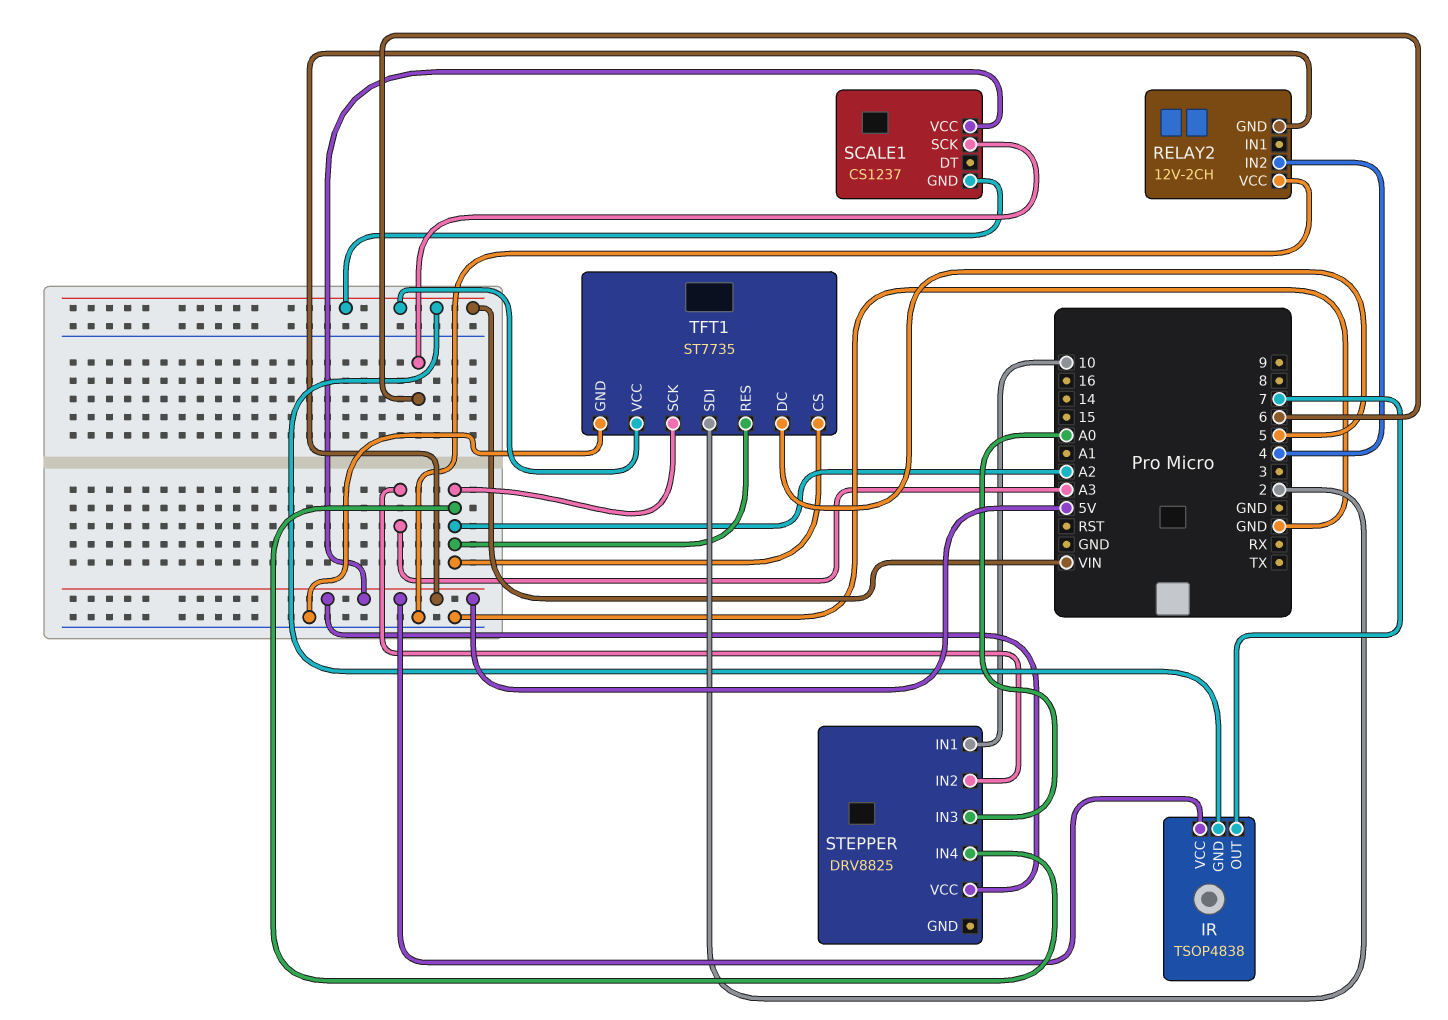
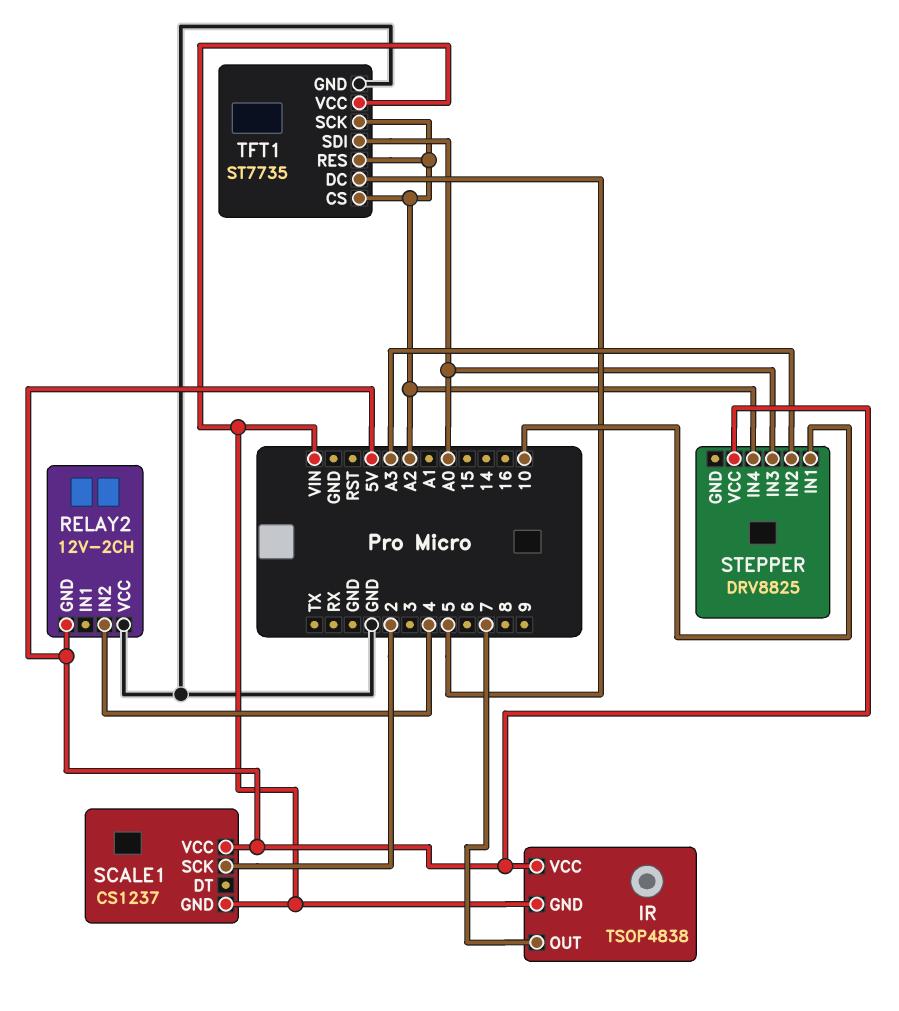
SCALE1 pin SCK: 6 -> 2
TFT1 pin SDI: 2 -> A0

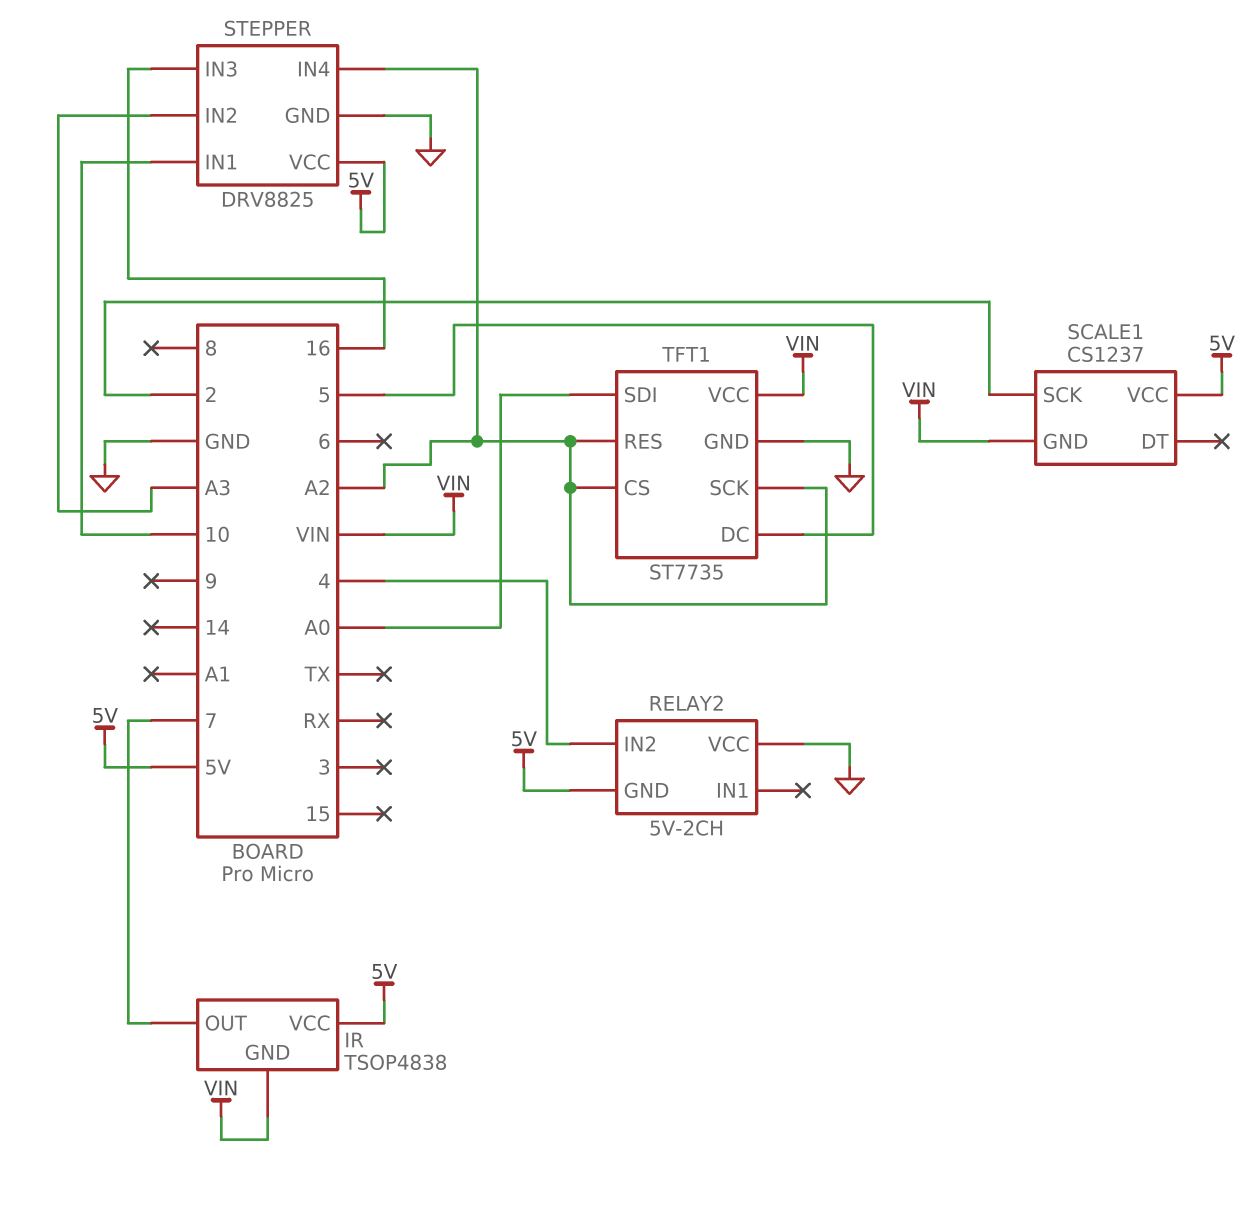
RELAY2: 12V-2CH -> 5V-2CH
STEPPER pin GND: none -> GND
STEPPER pin IN3: A0 -> 16

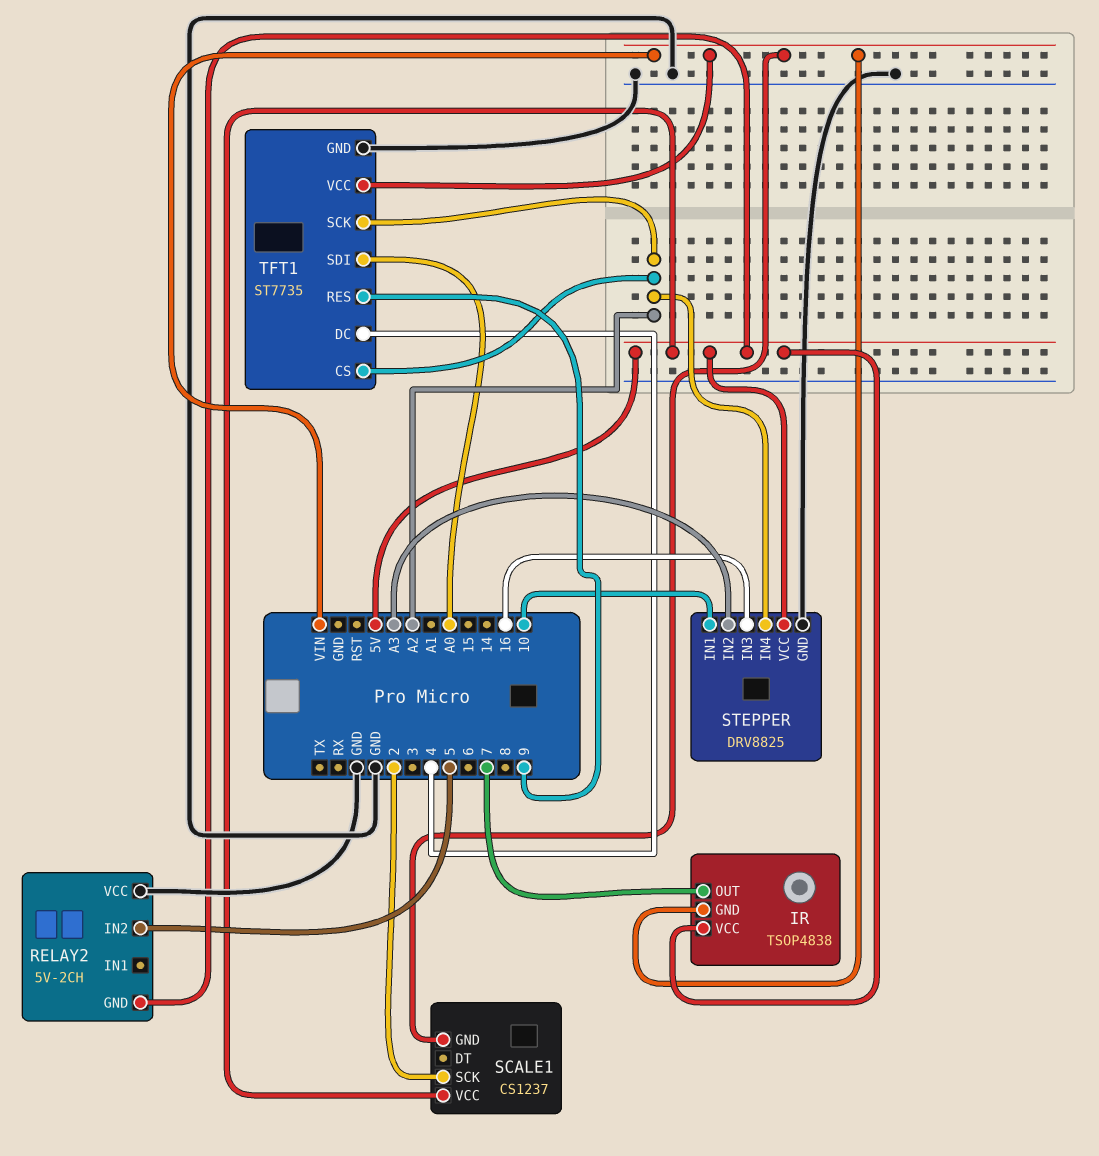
RELAY2 pin IN2: 4 -> 5
TFT1 pin DC: 5 -> 4
TFT1 pin RES: A2 -> 9

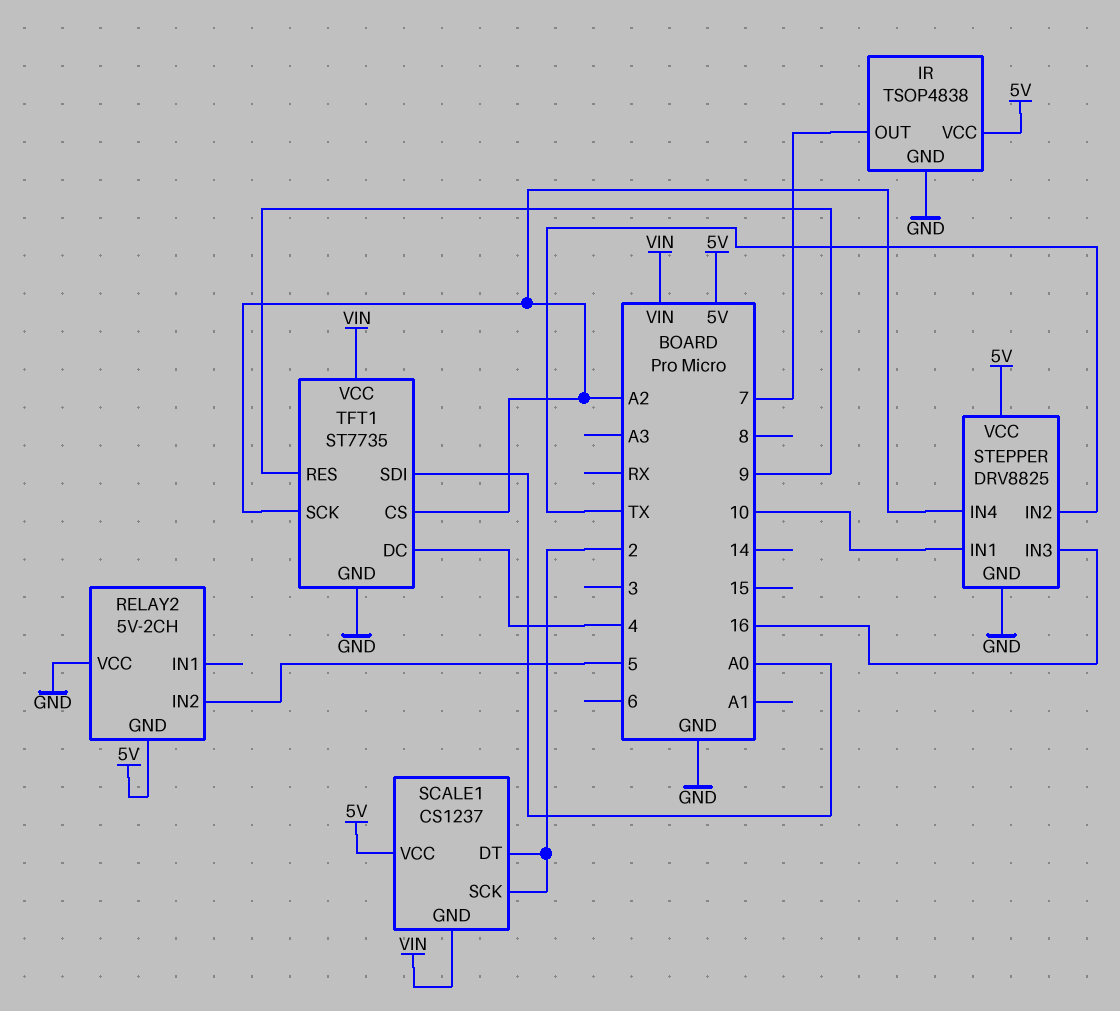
IR pin GND: VIN -> GND
SCALE1 pin DT: none -> 2
STEPPER pin IN2: A3 -> TX

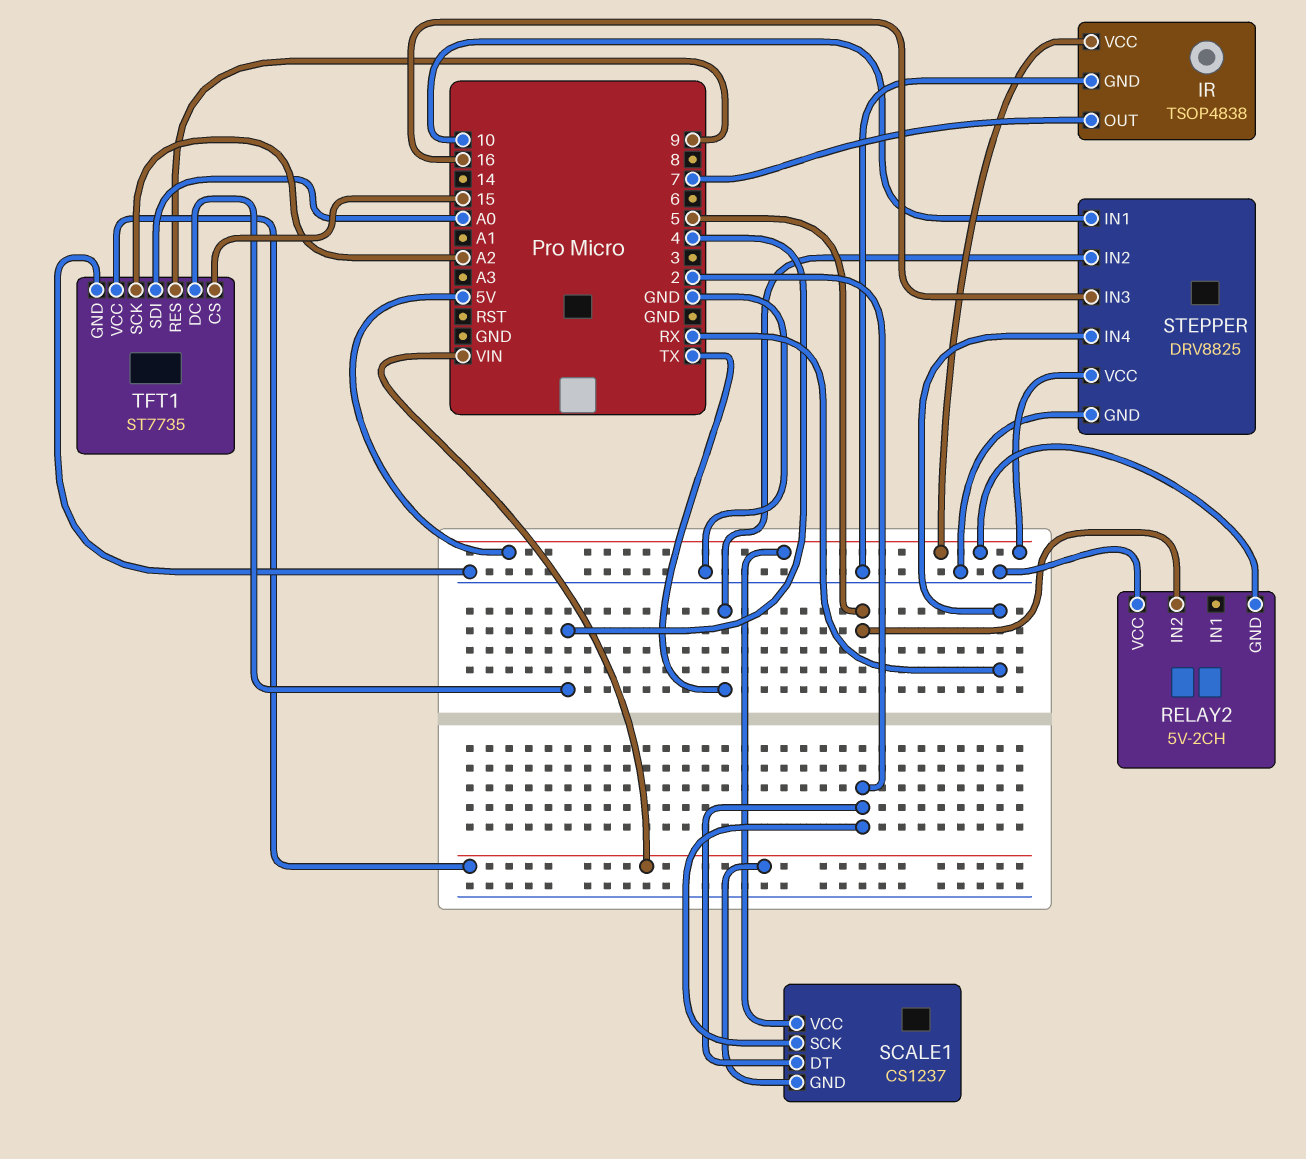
STEPPER pin IN4: A2 -> RX
TFT1 pin CS: A2 -> 15

